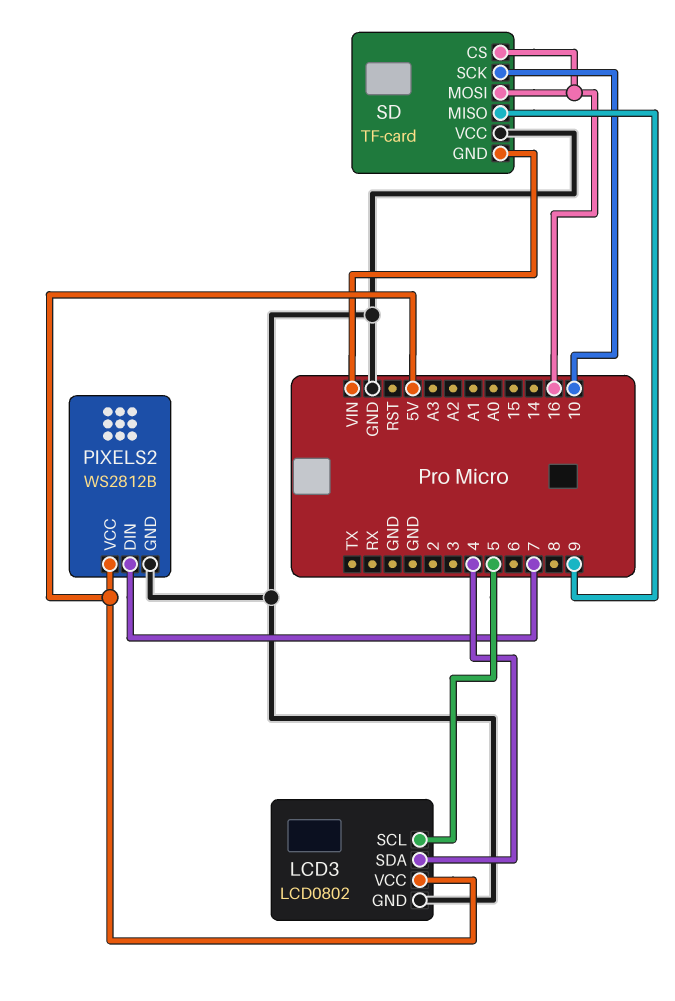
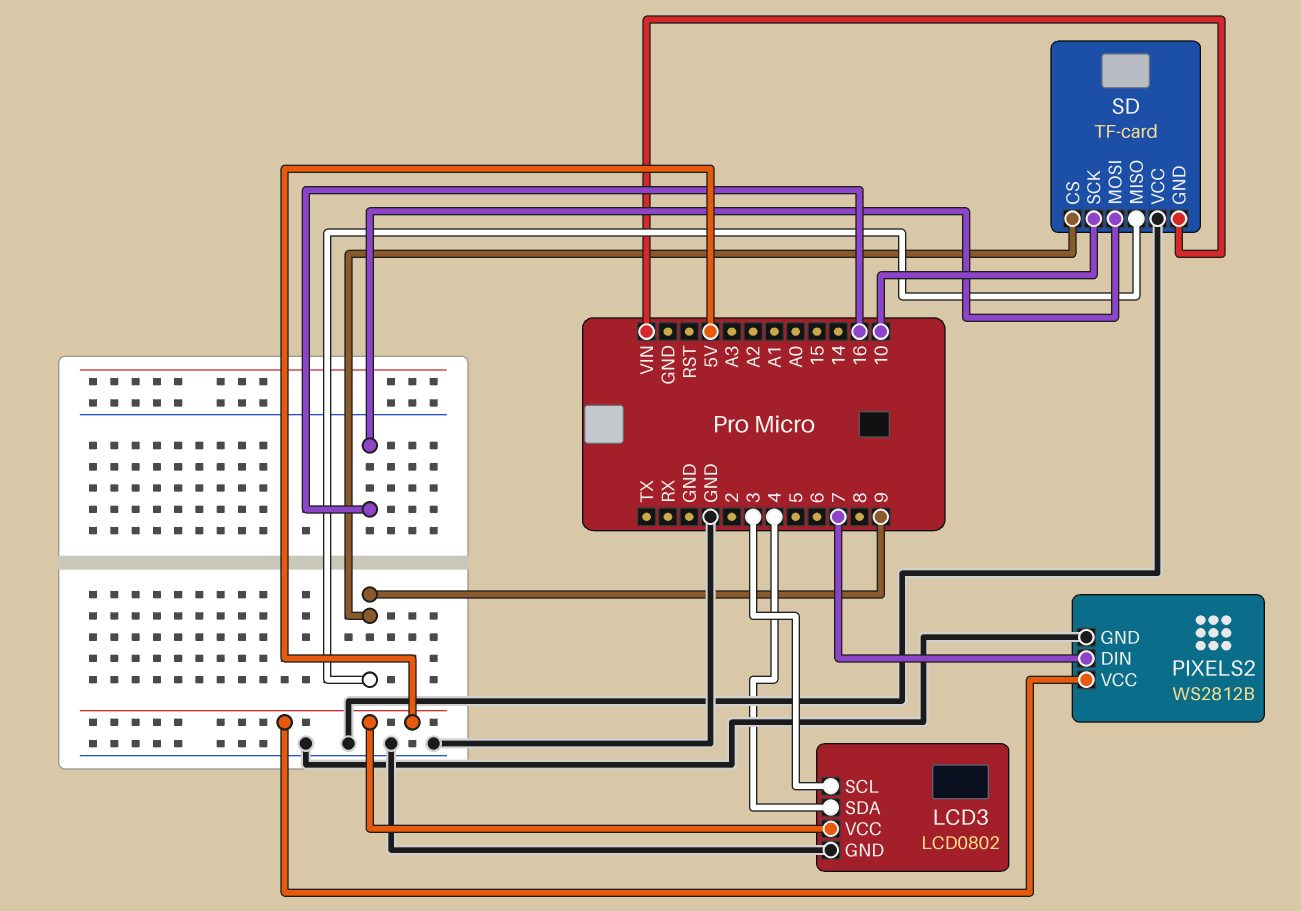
LCD3 pin SCL: 5 -> 3
SD pin CS: 16 -> 9

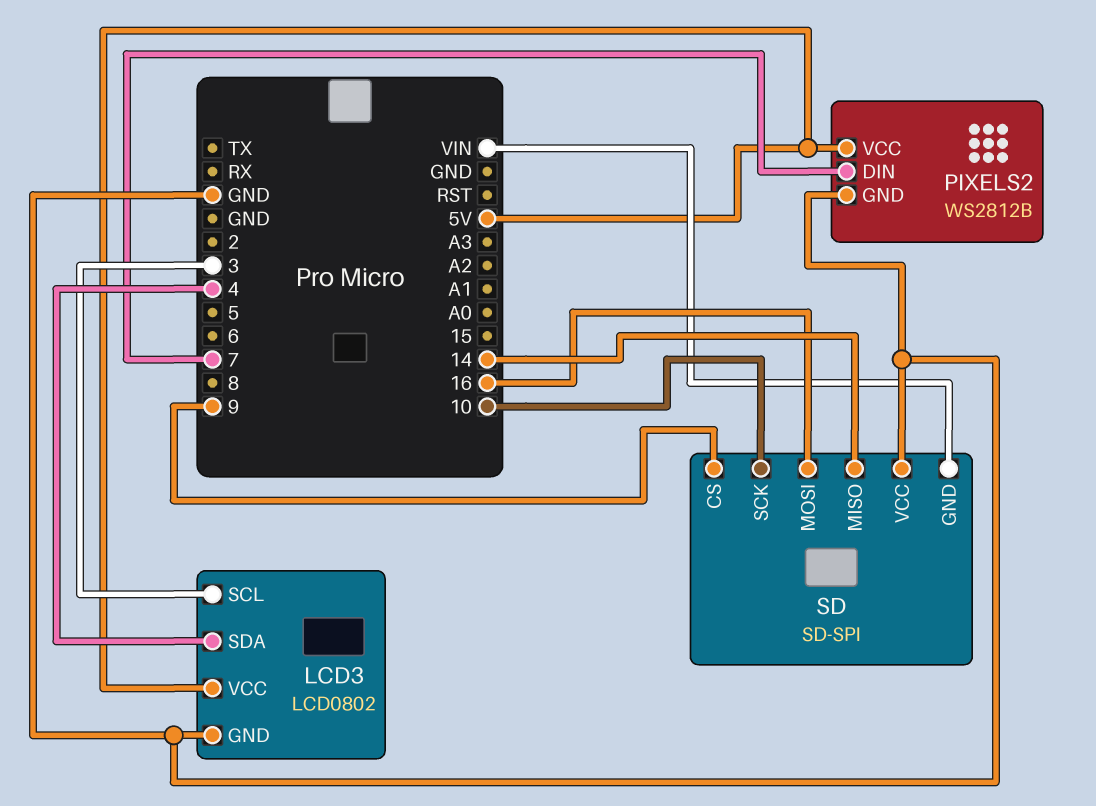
SD: TF-card -> SD-SPI
SD pin MISO: 9 -> 14

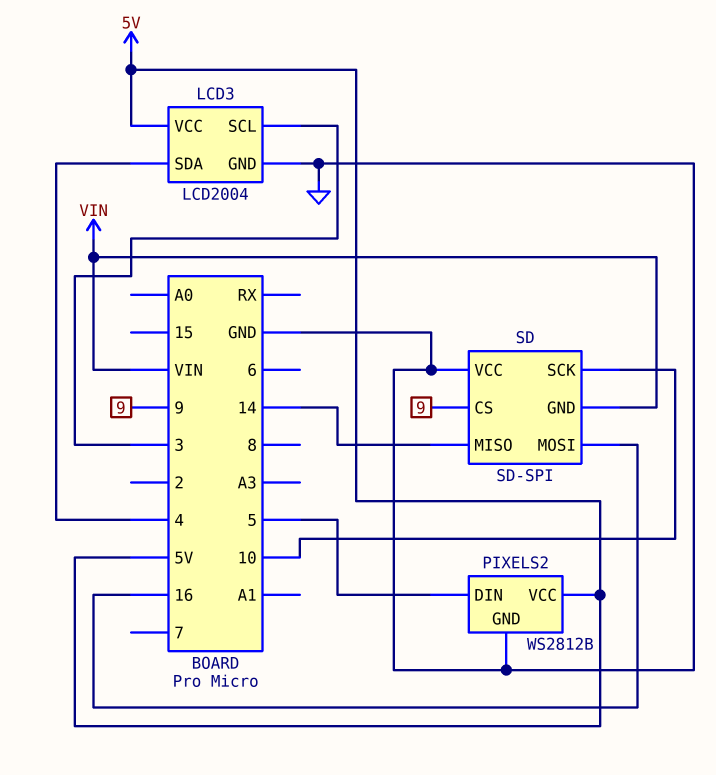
LCD3: LCD0802 -> LCD2004
PIXELS2 pin DIN: 7 -> 5

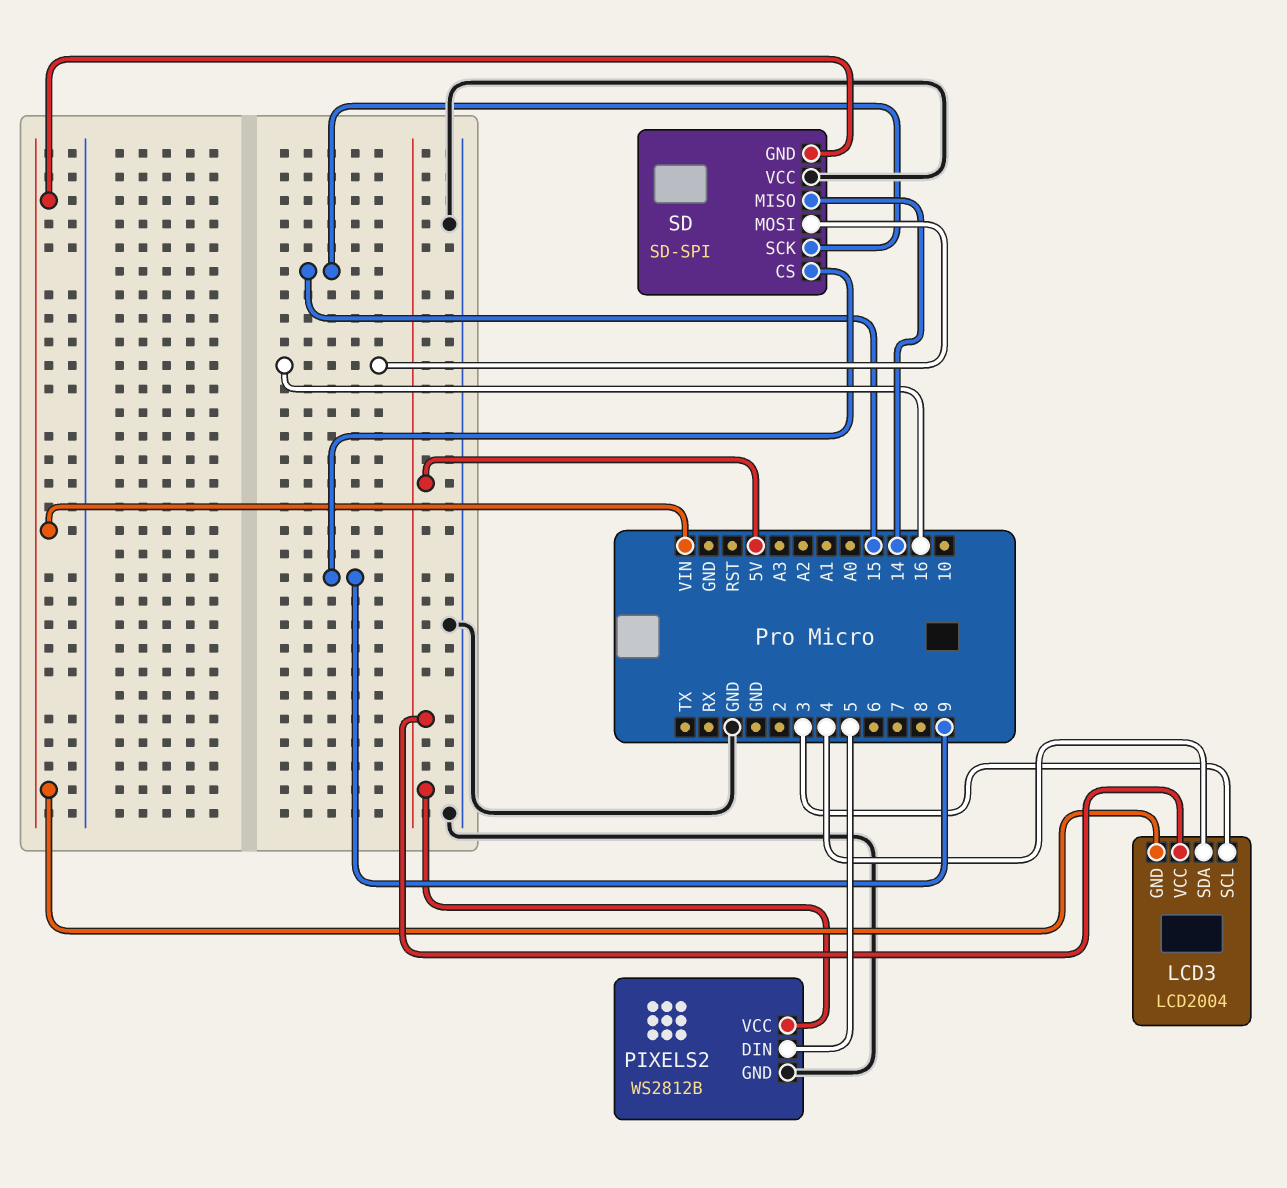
LCD3 pin GND: GND -> VIN
SD pin SCK: 10 -> 15

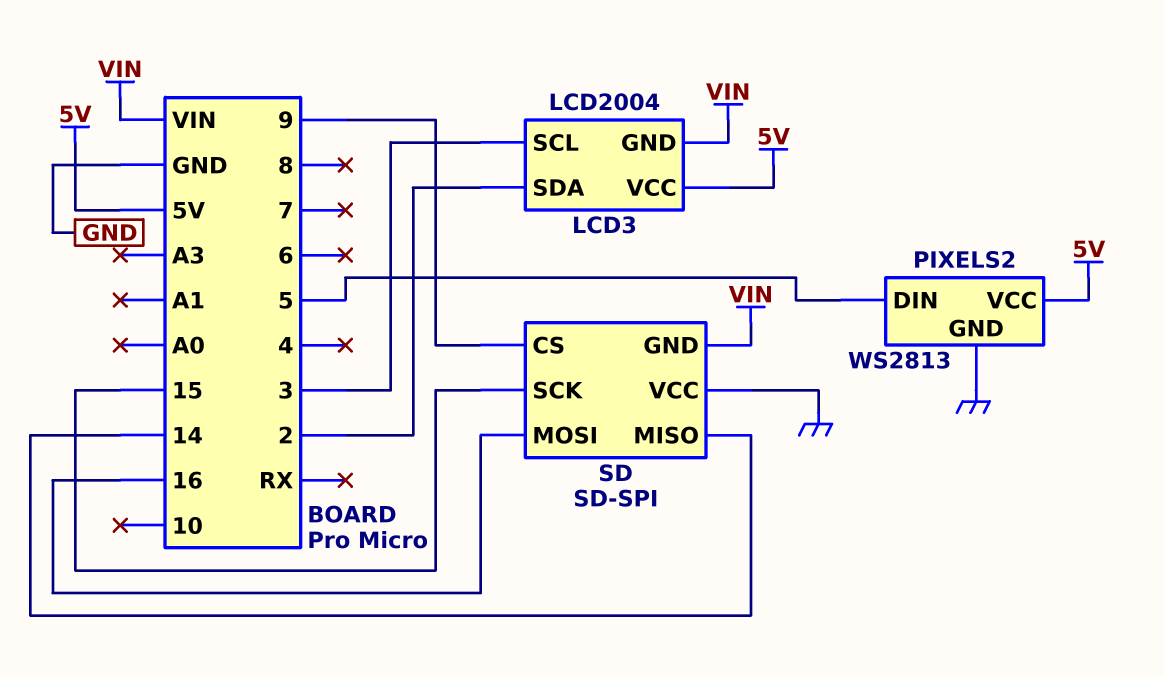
LCD3 pin SDA: 4 -> 2
PIXELS2: WS2812B -> WS2813

